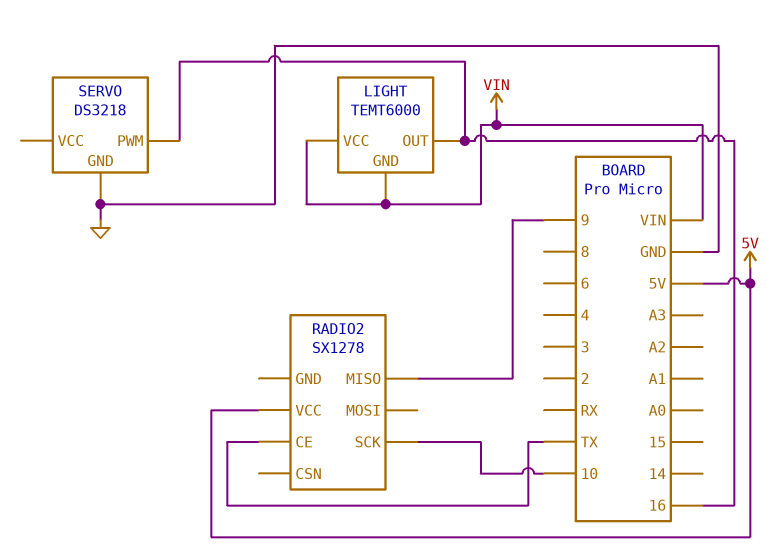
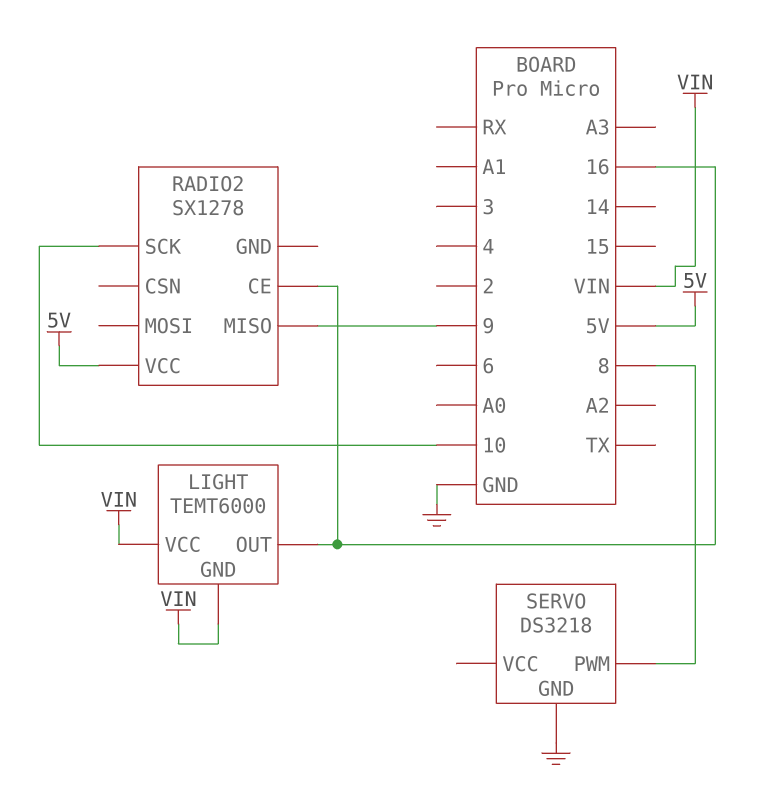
RADIO2 pin CE: TX -> 16
SERVO pin PWM: 16 -> 8

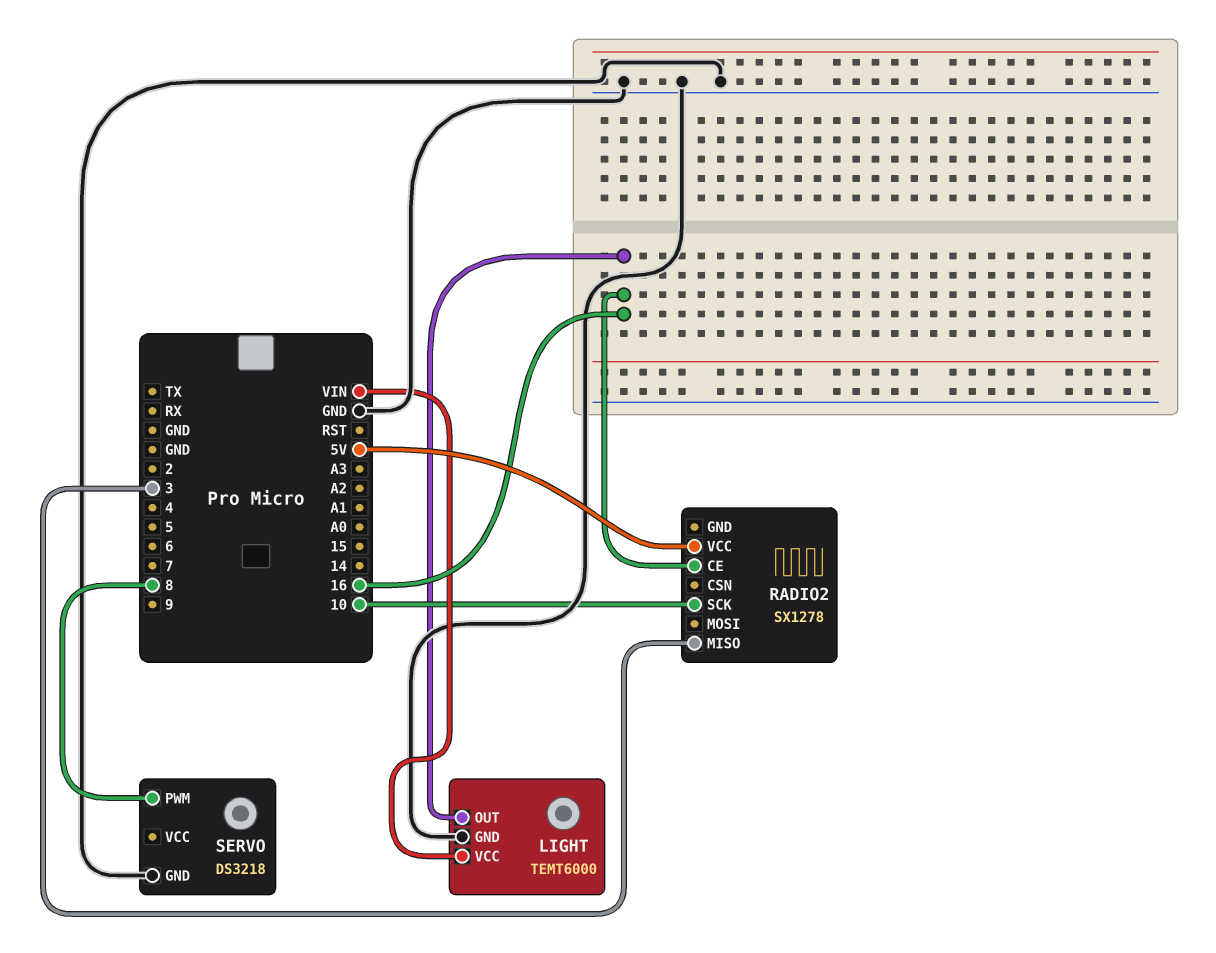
LIGHT pin GND: VIN -> GND
RADIO2 pin MISO: 9 -> 3

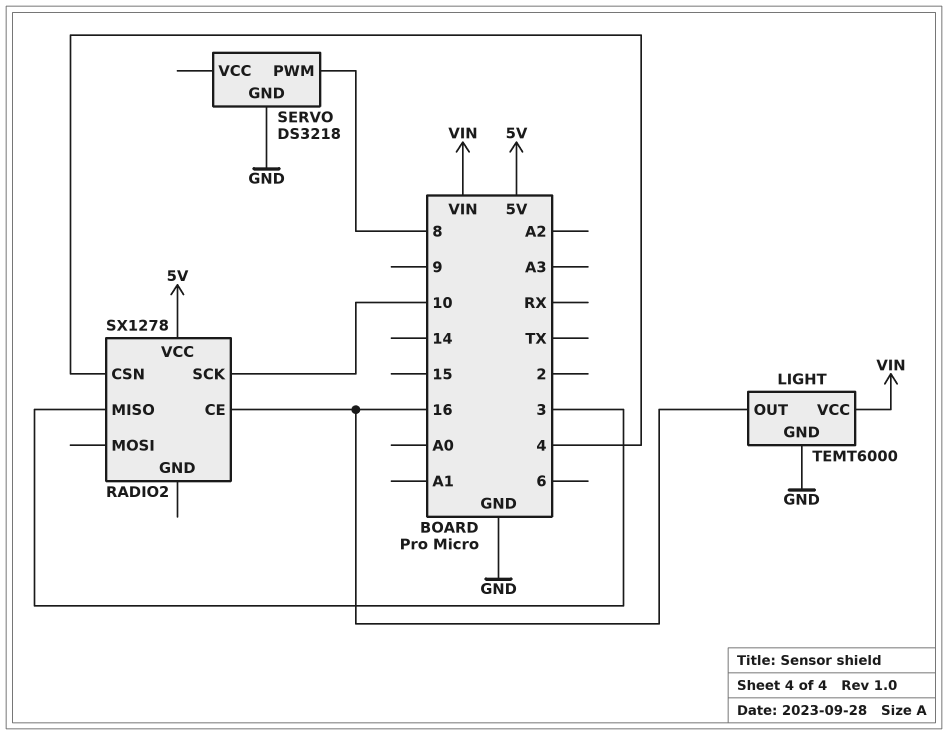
RADIO2 pin CSN: none -> 4

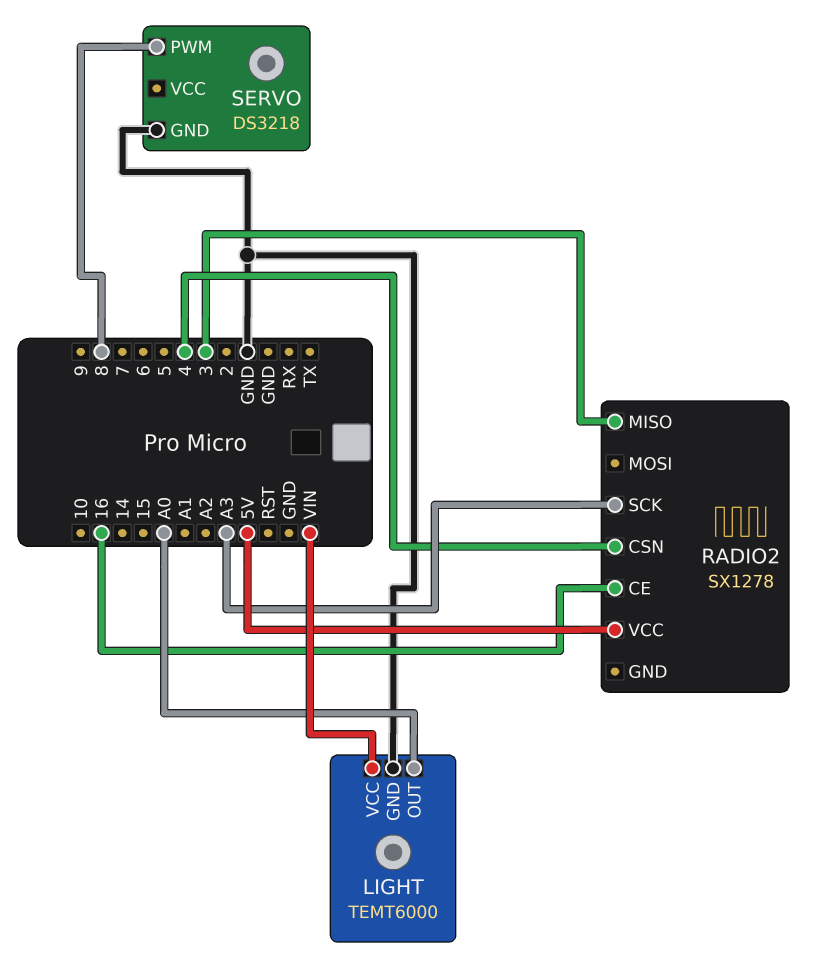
LIGHT pin OUT: 16 -> A0
RADIO2 pin SCK: 10 -> A3

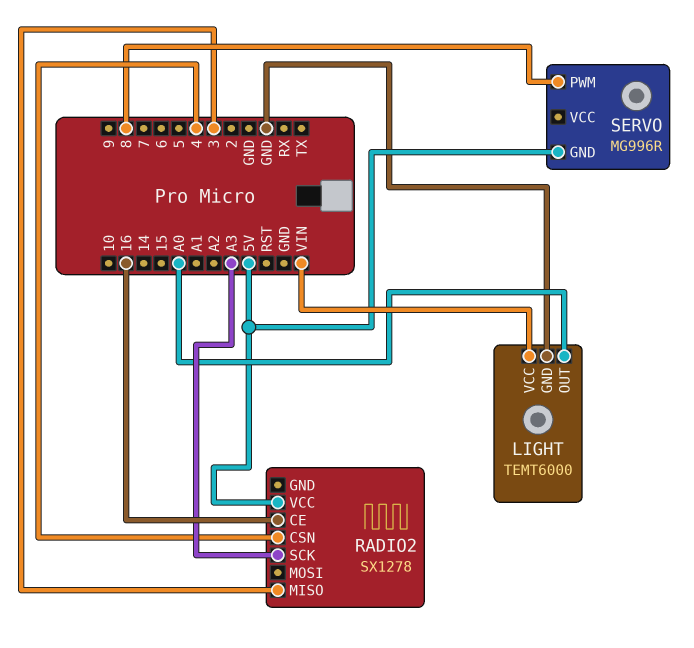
SERVO: DS3218 -> MG996R
SERVO pin GND: GND -> 5V

